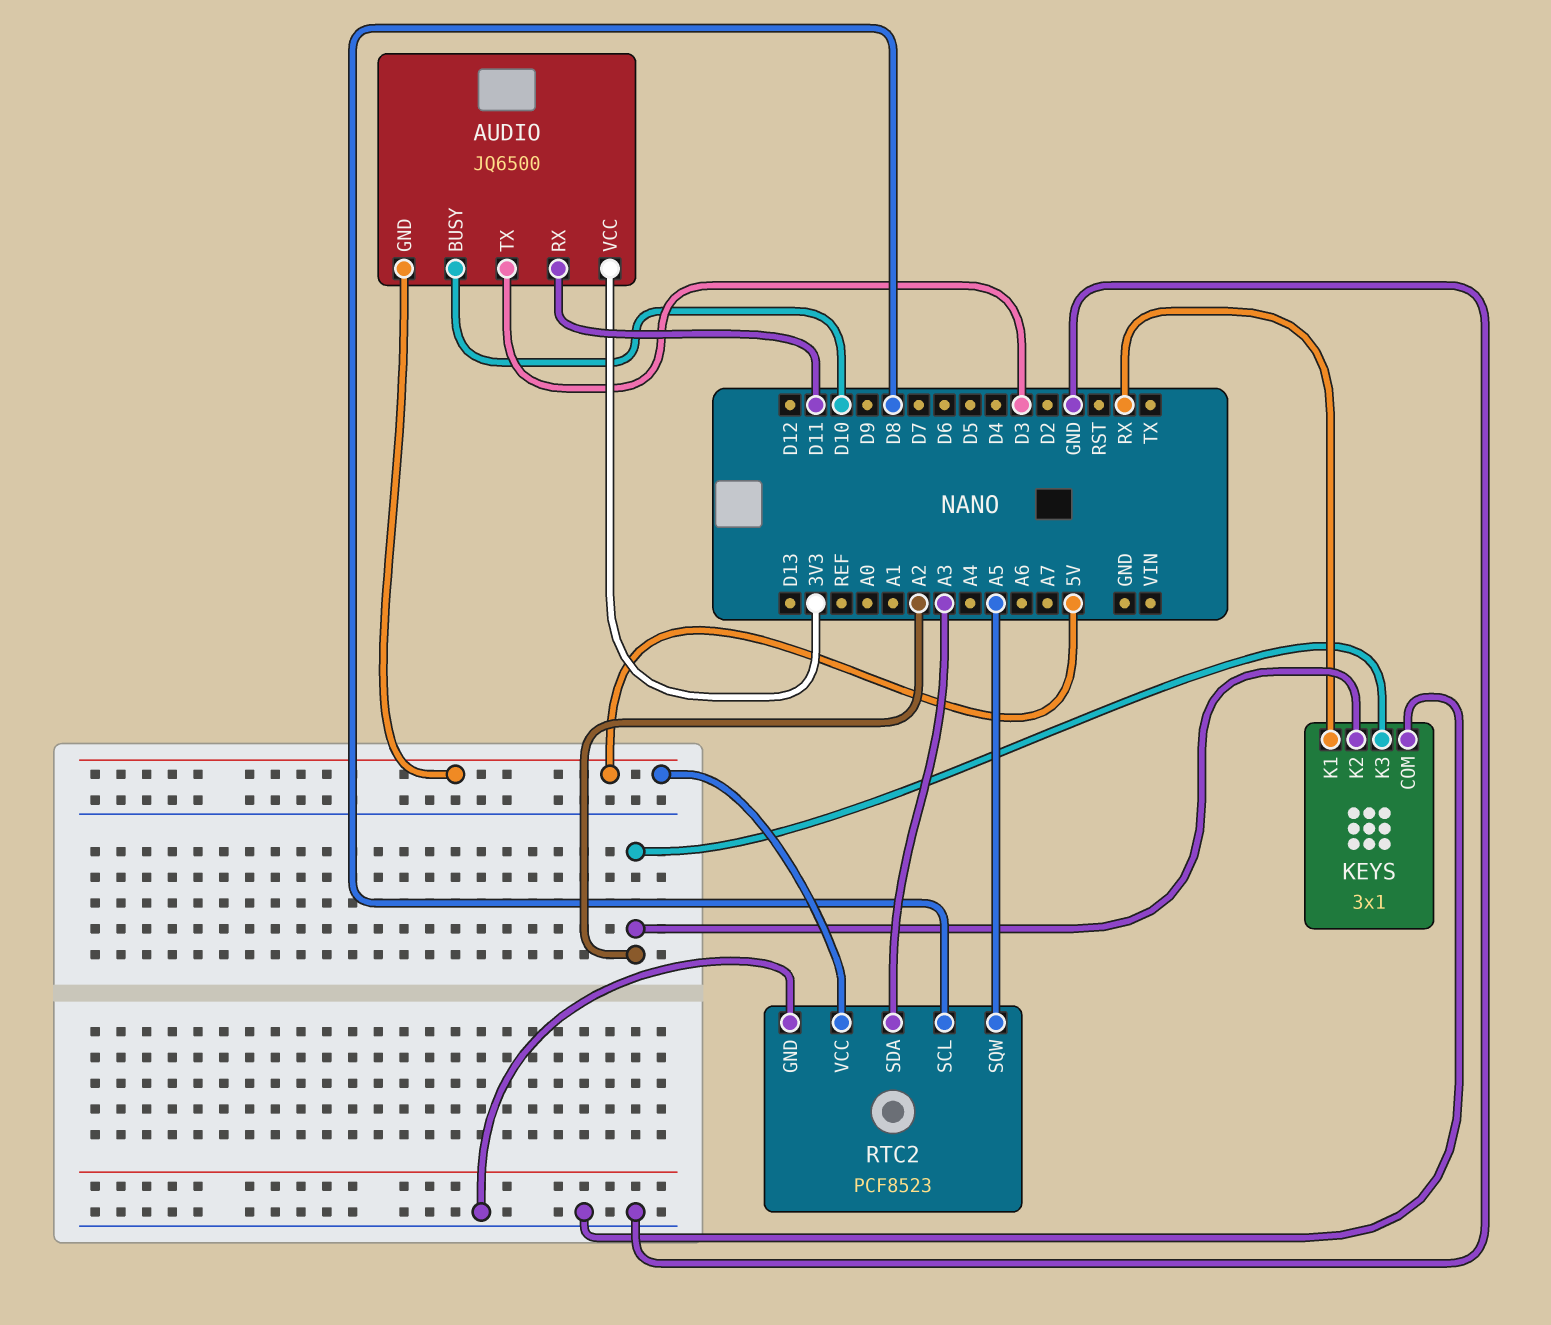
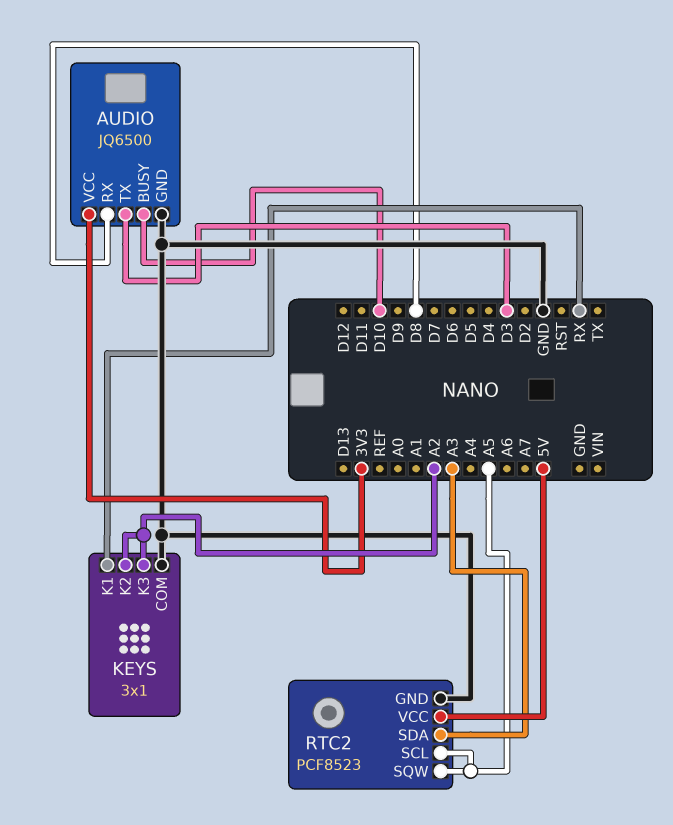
AUDIO pin GND: 5V -> GND
AUDIO pin RX: D11 -> D8
RTC2 pin SCL: D8 -> A5

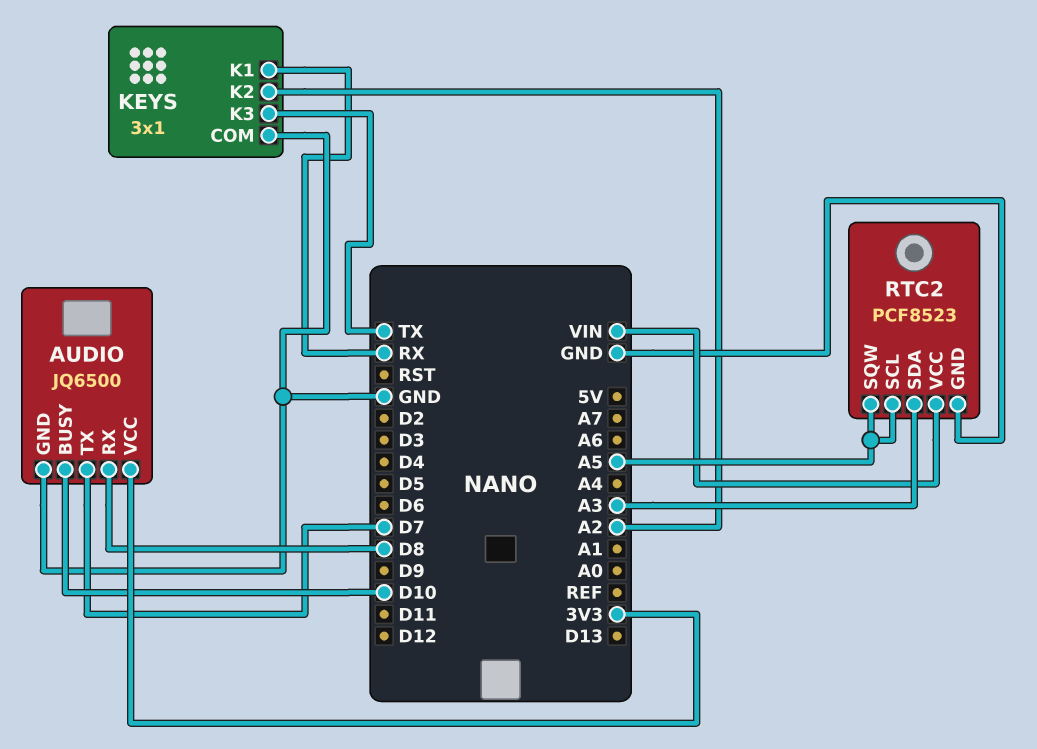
AUDIO pin TX: D3 -> D7
KEYS pin K3: A2 -> TX
RTC2 pin VCC: 5V -> VIN

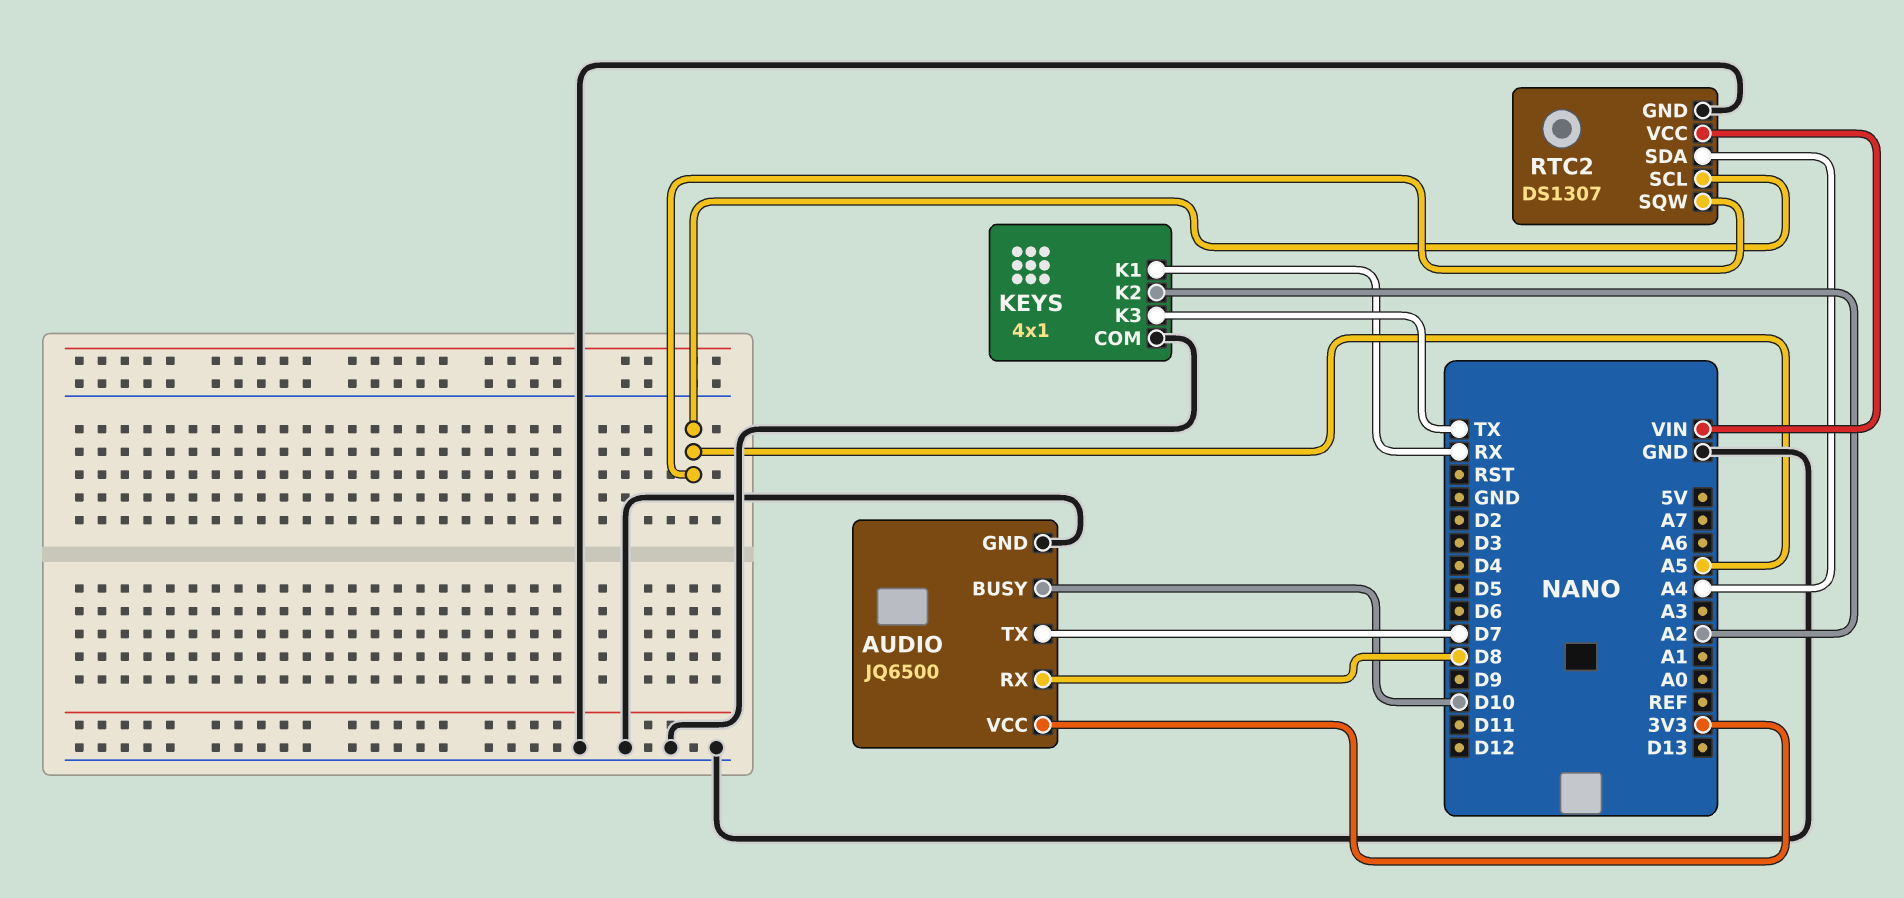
KEYS: 3x1 -> 4x1
RTC2: PCF8523 -> DS1307
RTC2 pin SDA: A3 -> A4

